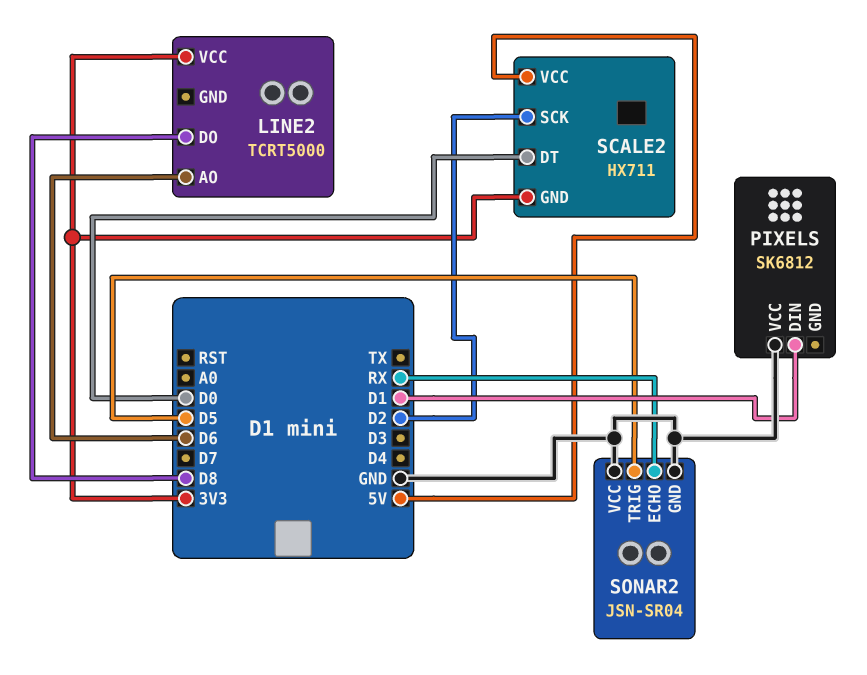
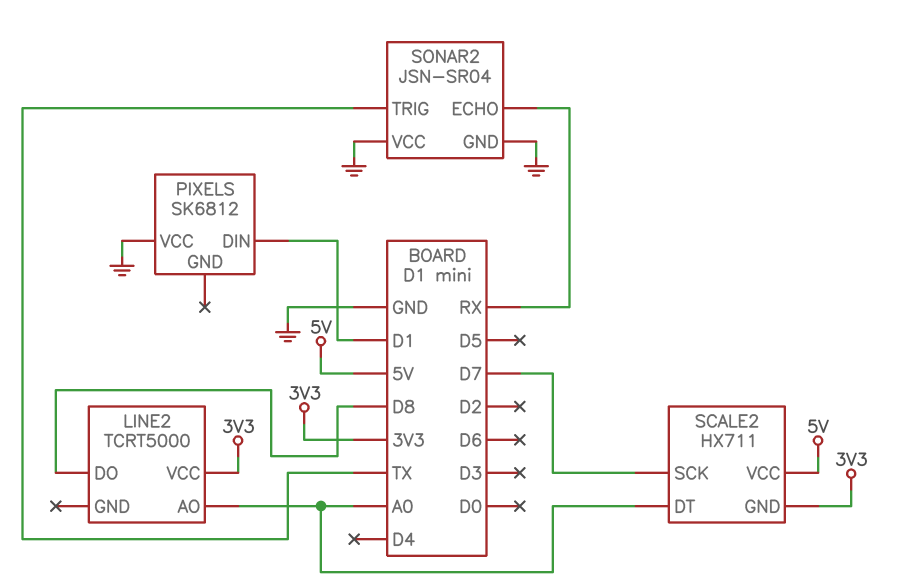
LINE2 pin AO: D6 -> A0
SCALE2 pin DT: D0 -> A0
SCALE2 pin SCK: D2 -> D7
SONAR2 pin TRIG: D5 -> TX

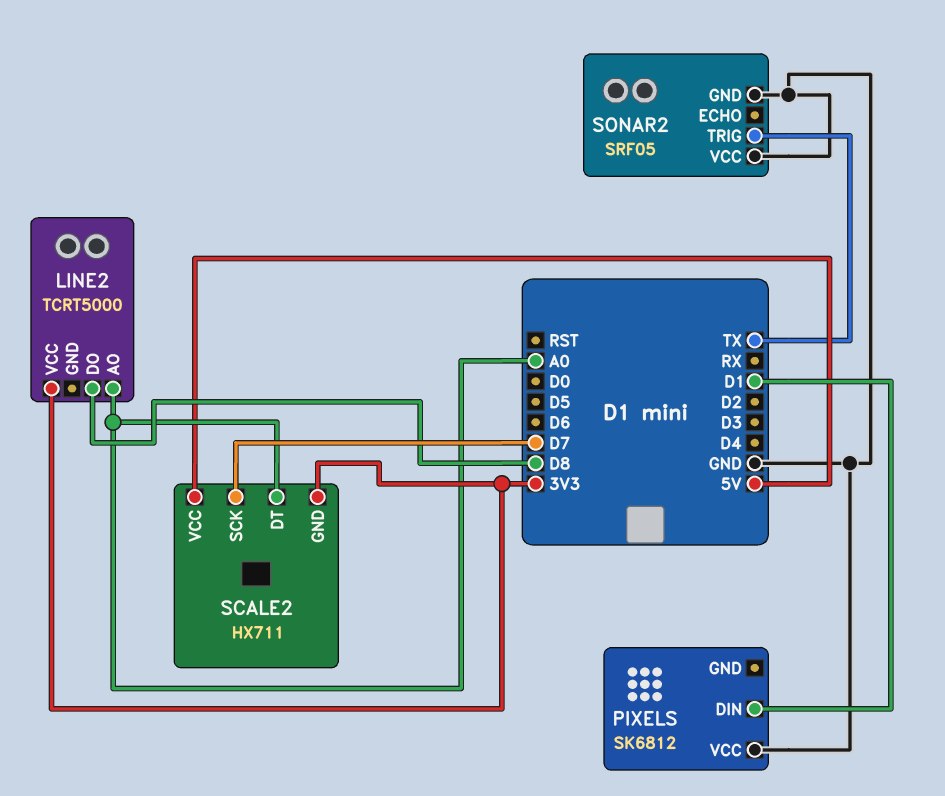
SONAR2: JSN-SR04 -> SRF05
SONAR2 pin ECHO: RX -> none

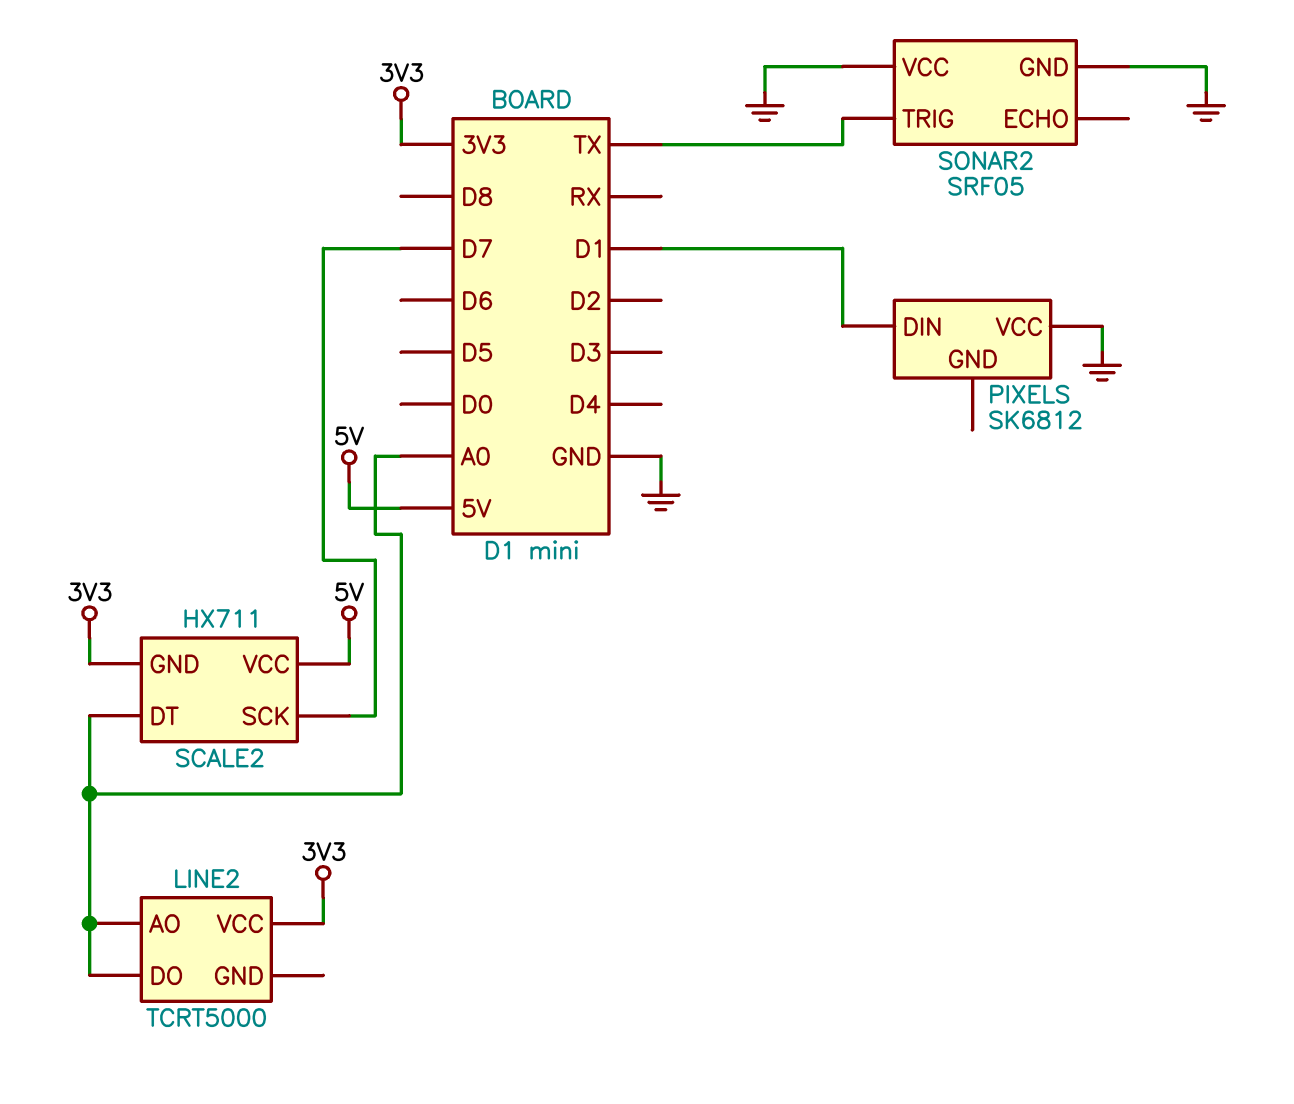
LINE2 pin DO: D8 -> A0

